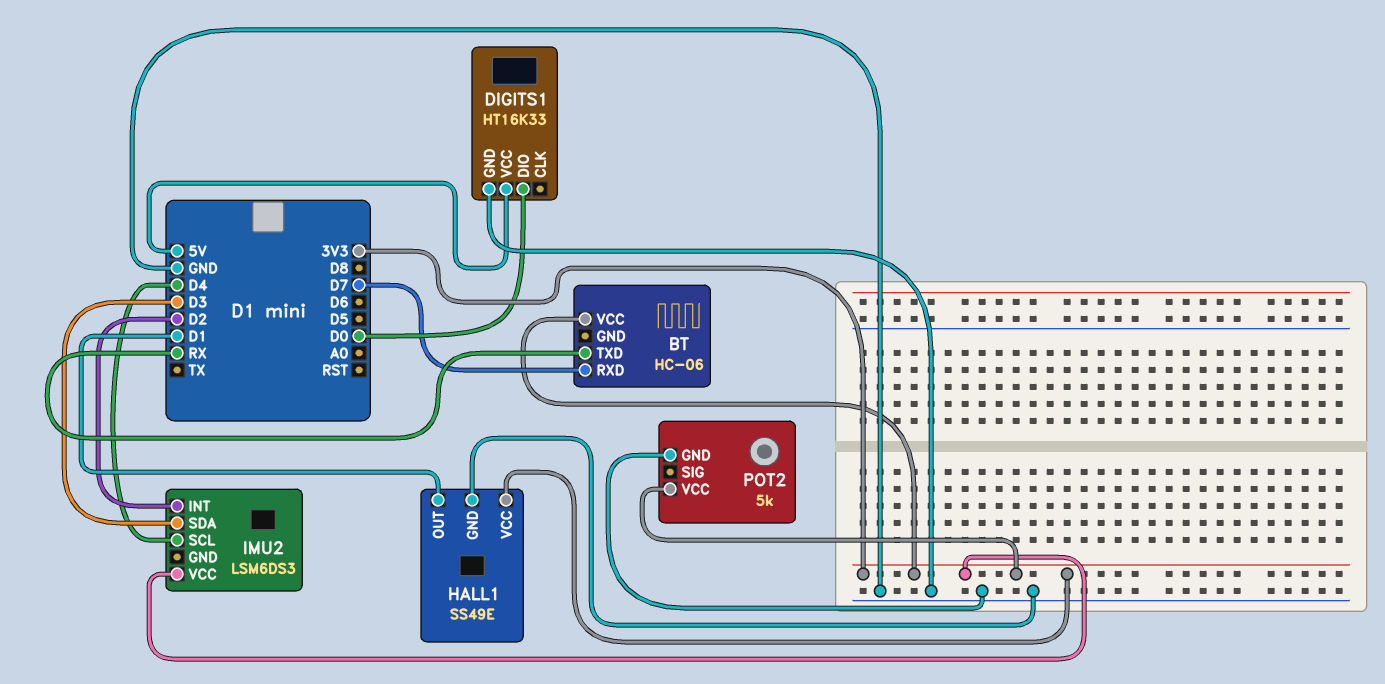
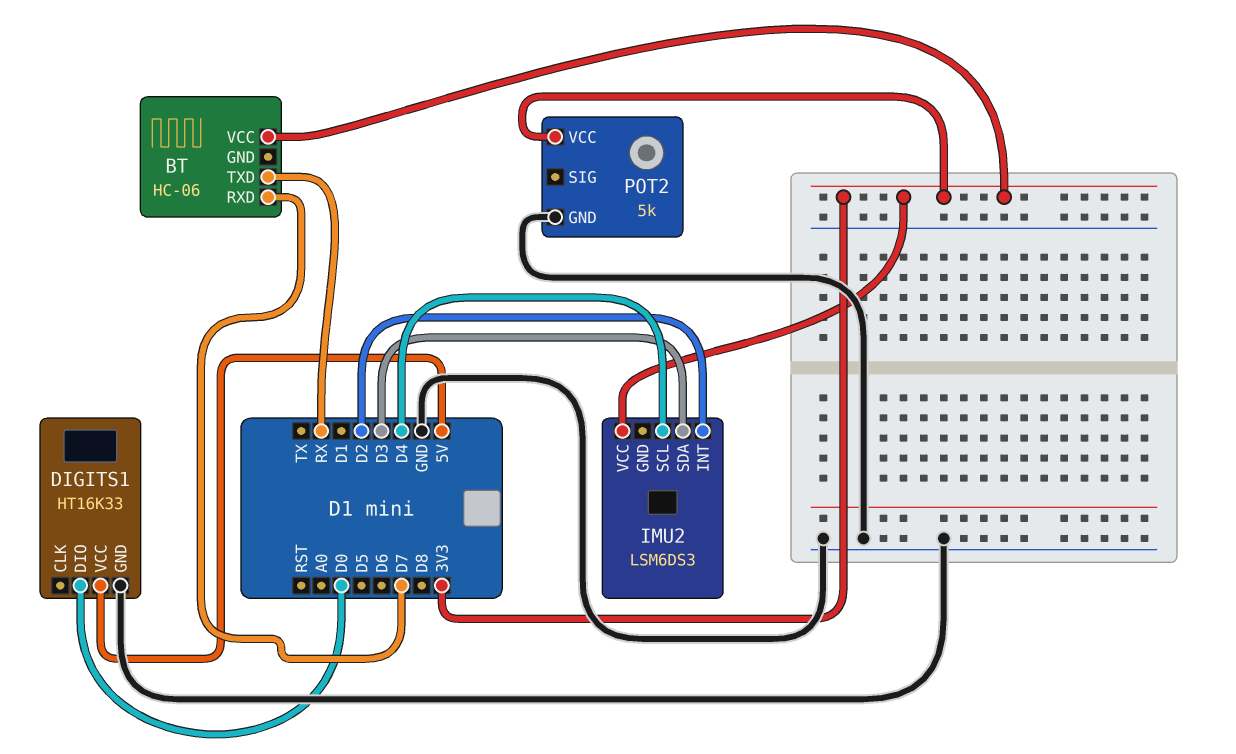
HALL1: SS49E -> none
HALL1 pin GND: GND -> none
HALL1 pin OUT: D1 -> none
HALL1 pin VCC: 3V3 -> none

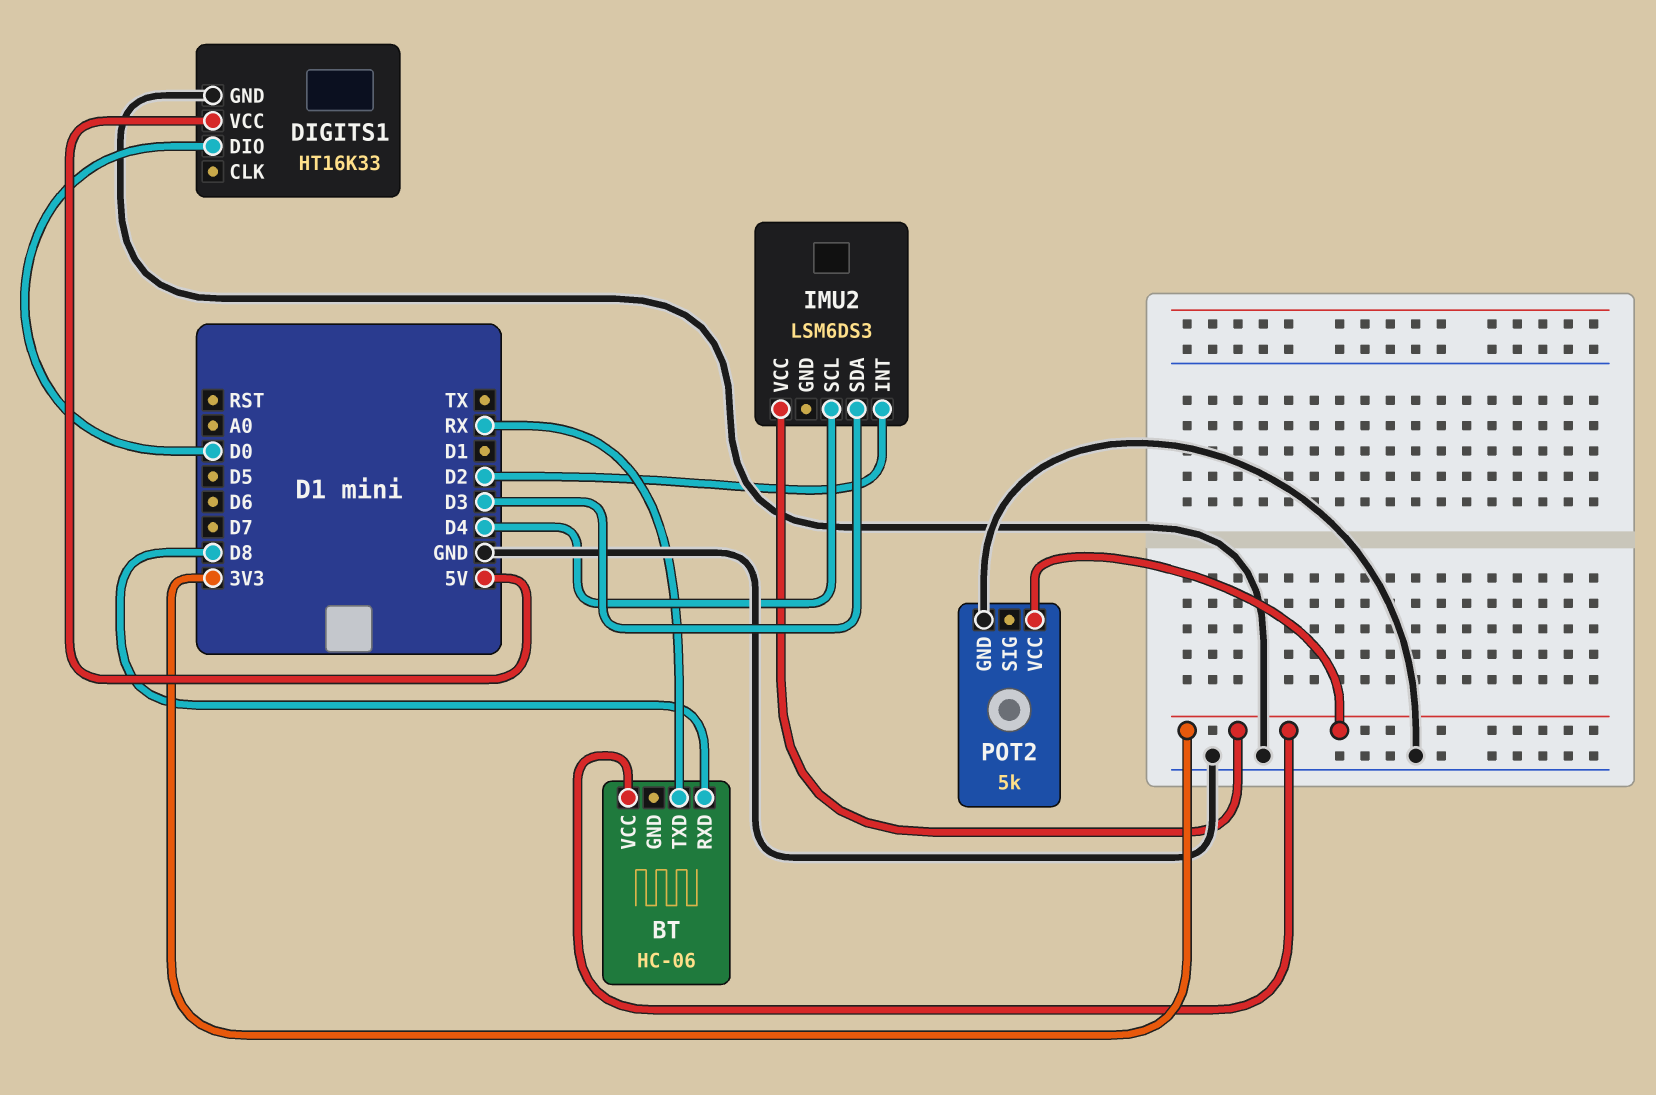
BT pin RXD: D7 -> D8

